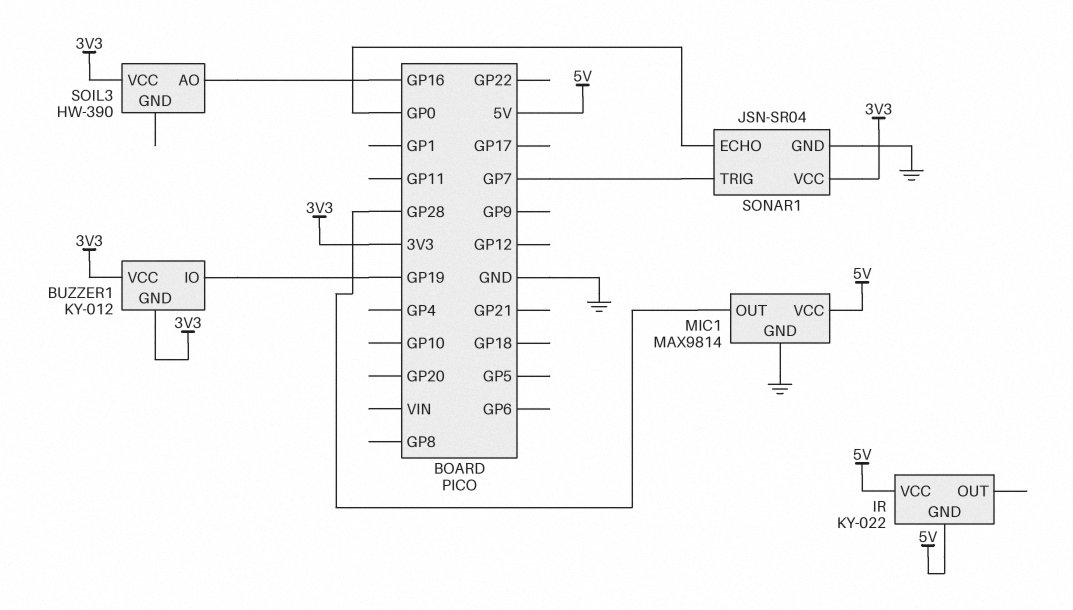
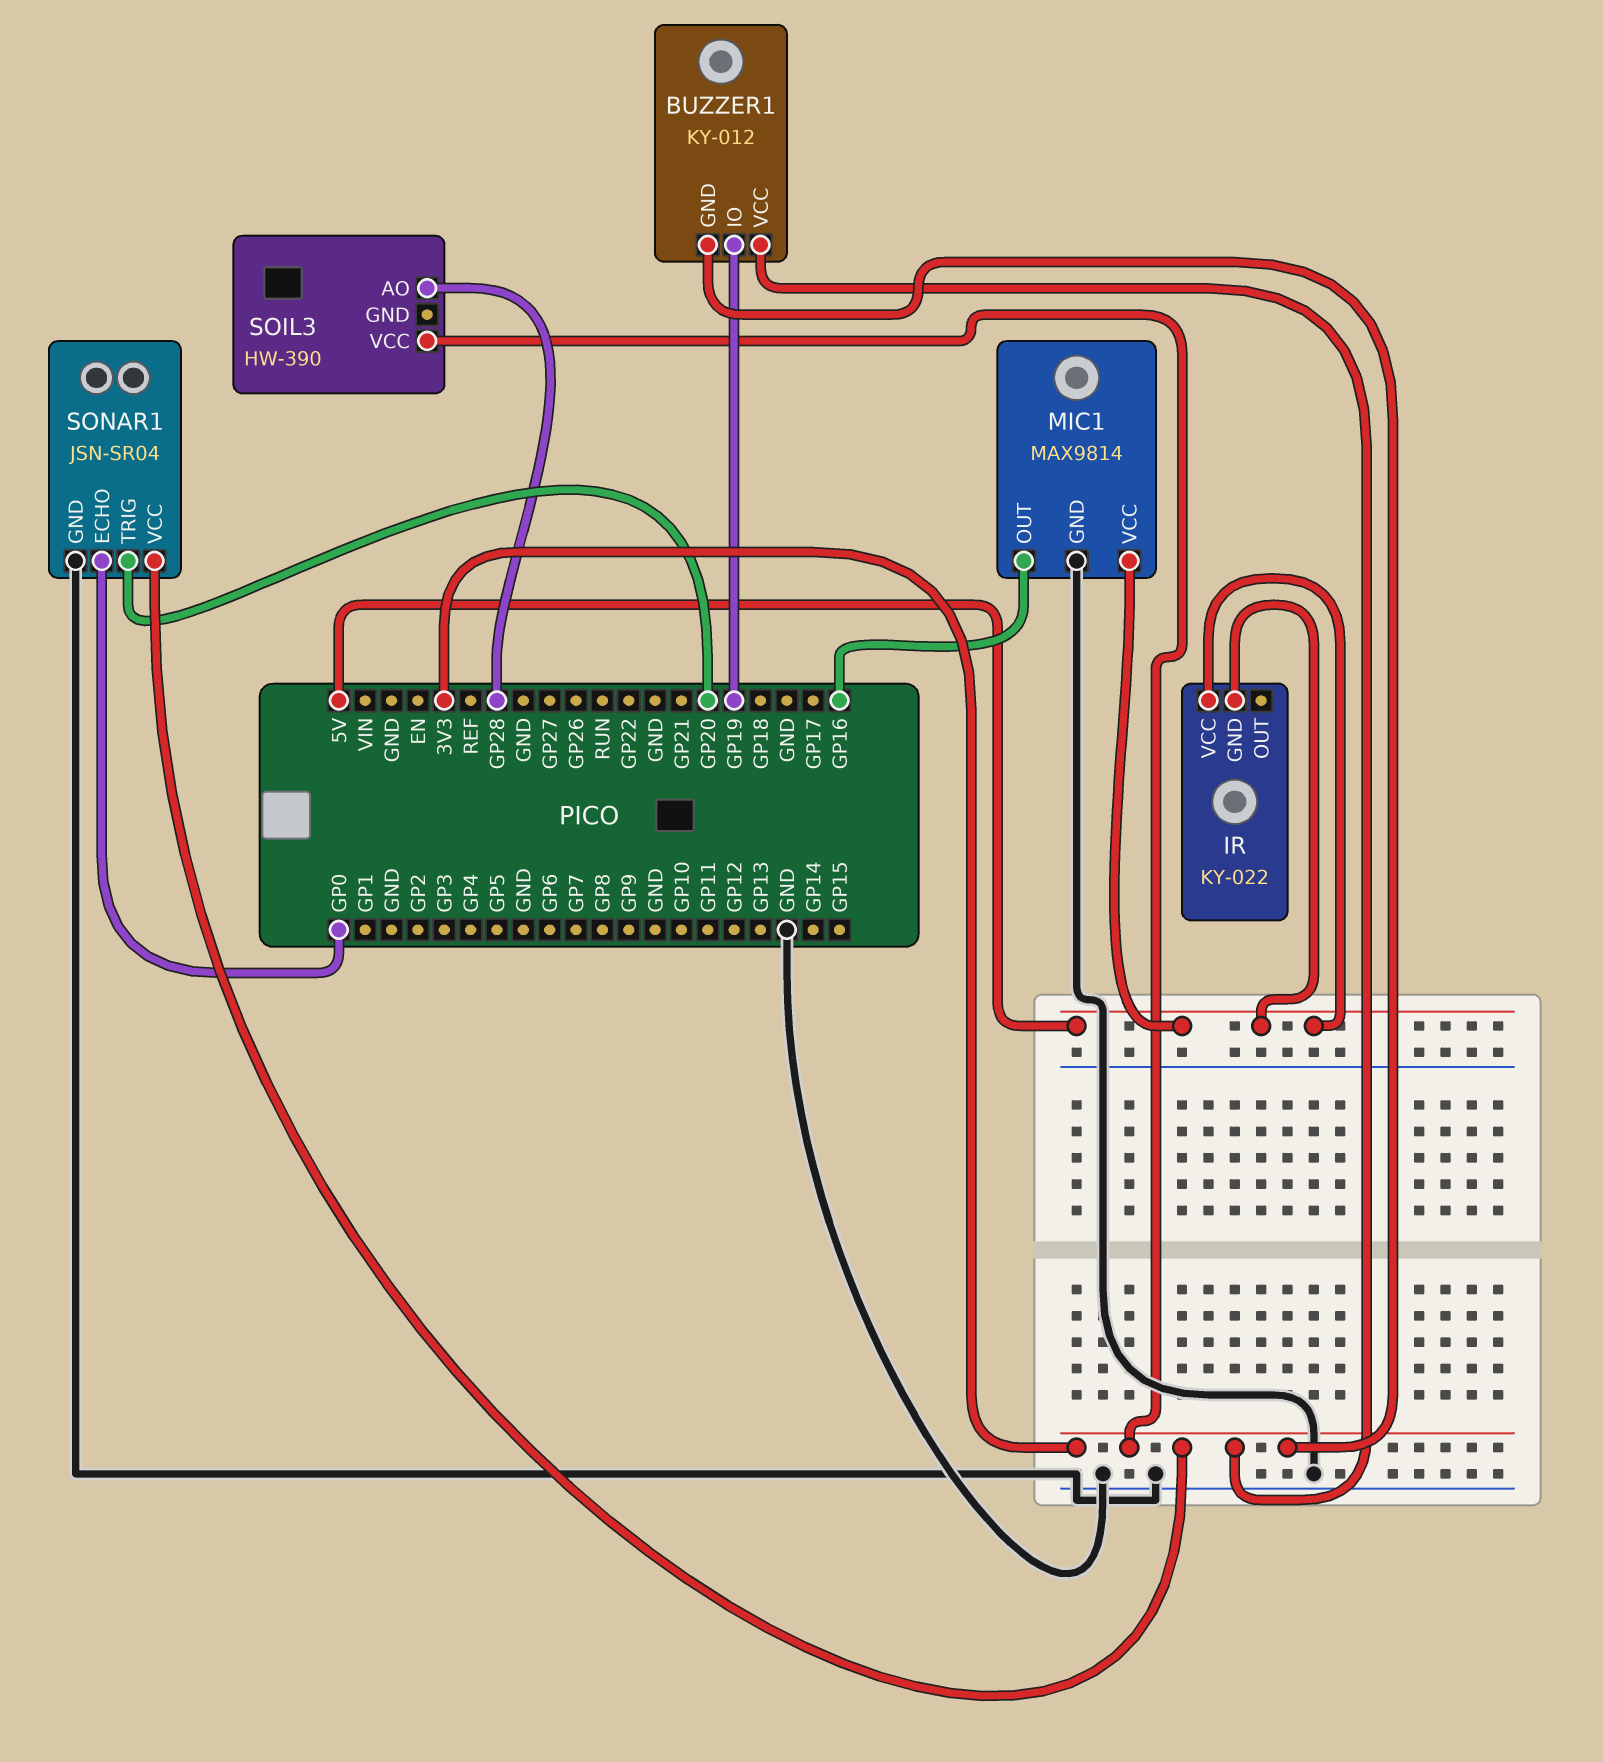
MIC1 pin OUT: GP28 -> GP16
SOIL3 pin AO: GP16 -> GP28
SONAR1 pin TRIG: GP7 -> GP20

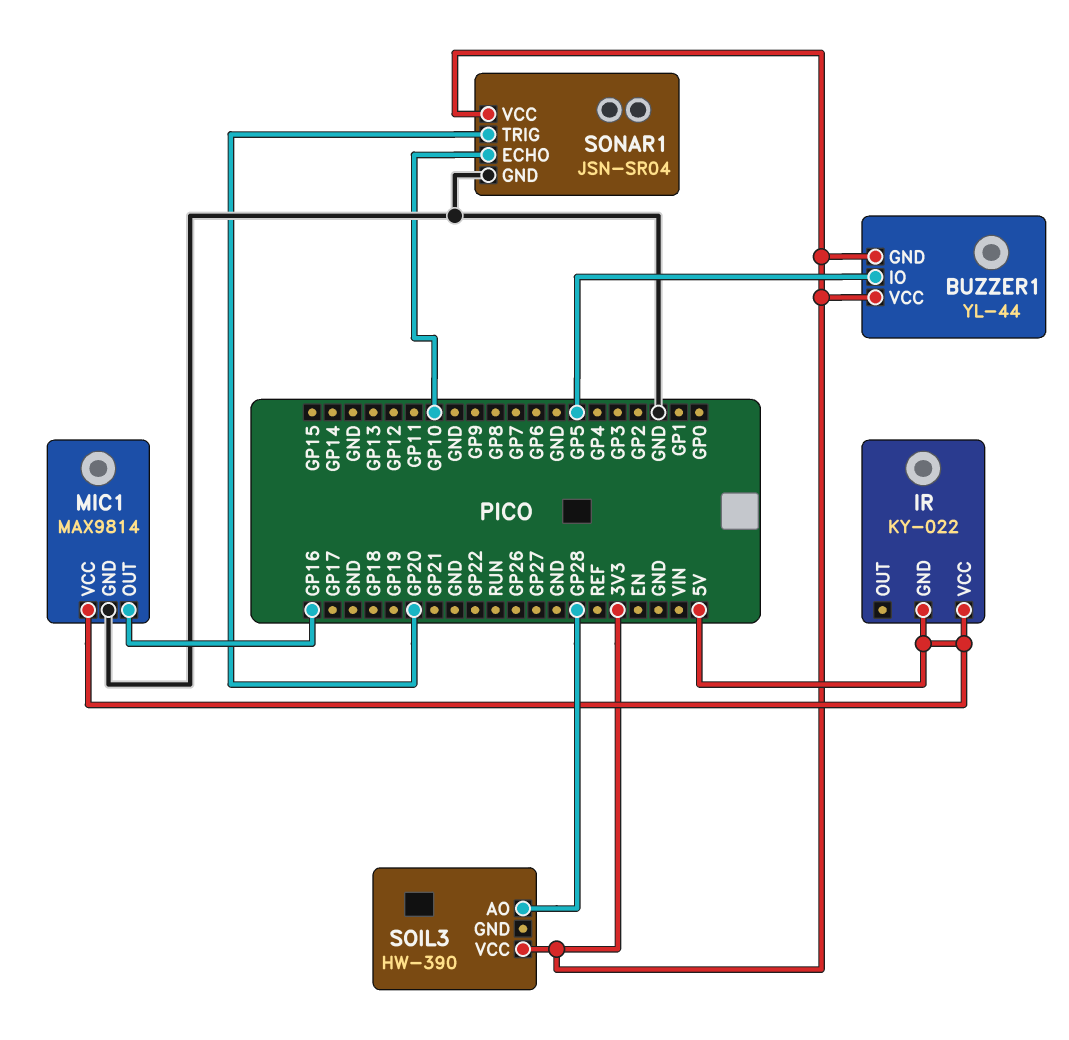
BUZZER1: KY-012 -> YL-44
BUZZER1 pin IO: GP19 -> GP5
SONAR1 pin ECHO: GP0 -> GP10

